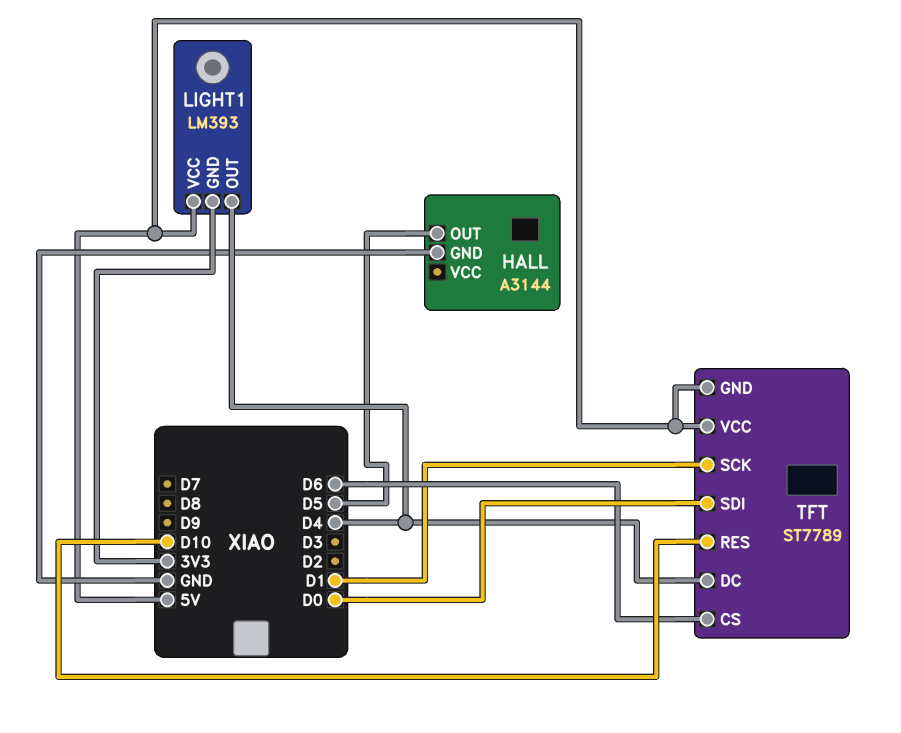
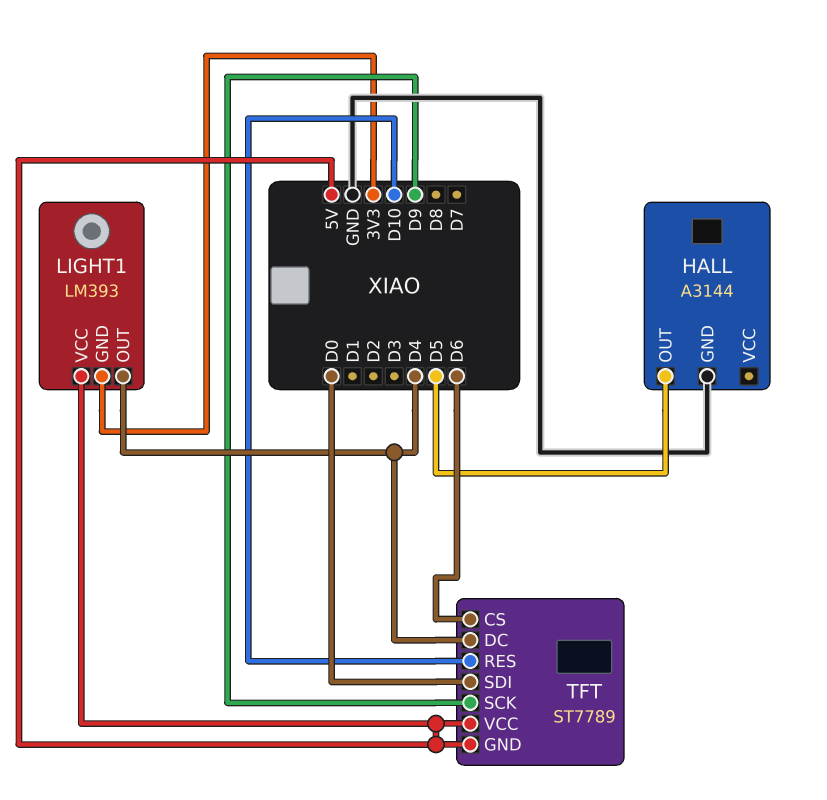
TFT pin SCK: D1 -> D9

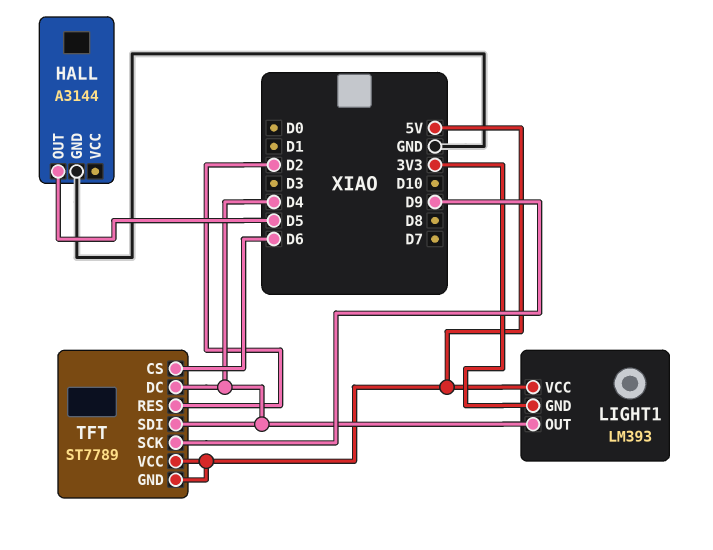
TFT pin RES: D10 -> D2
TFT pin SDI: D0 -> D4

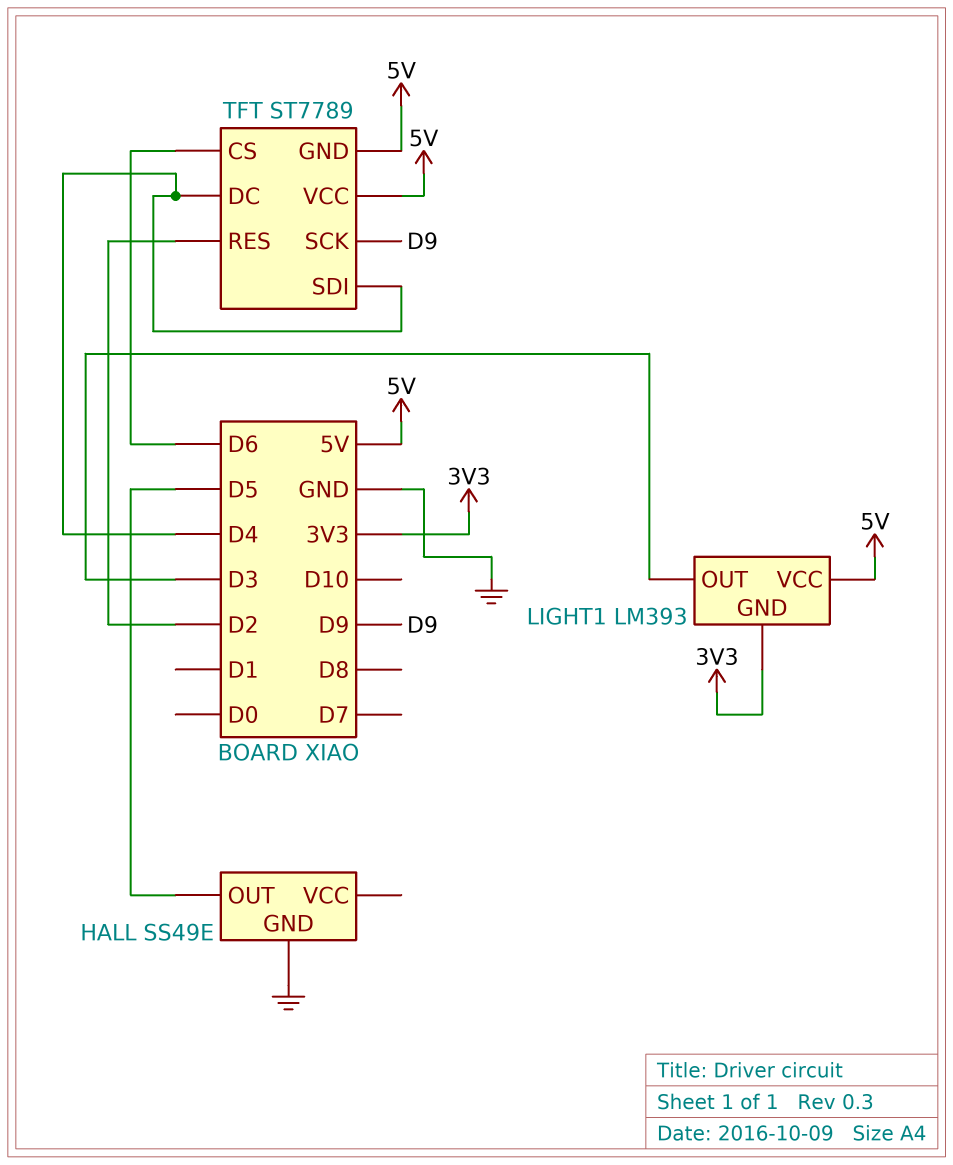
HALL: A3144 -> SS49E
LIGHT1 pin OUT: D4 -> D3

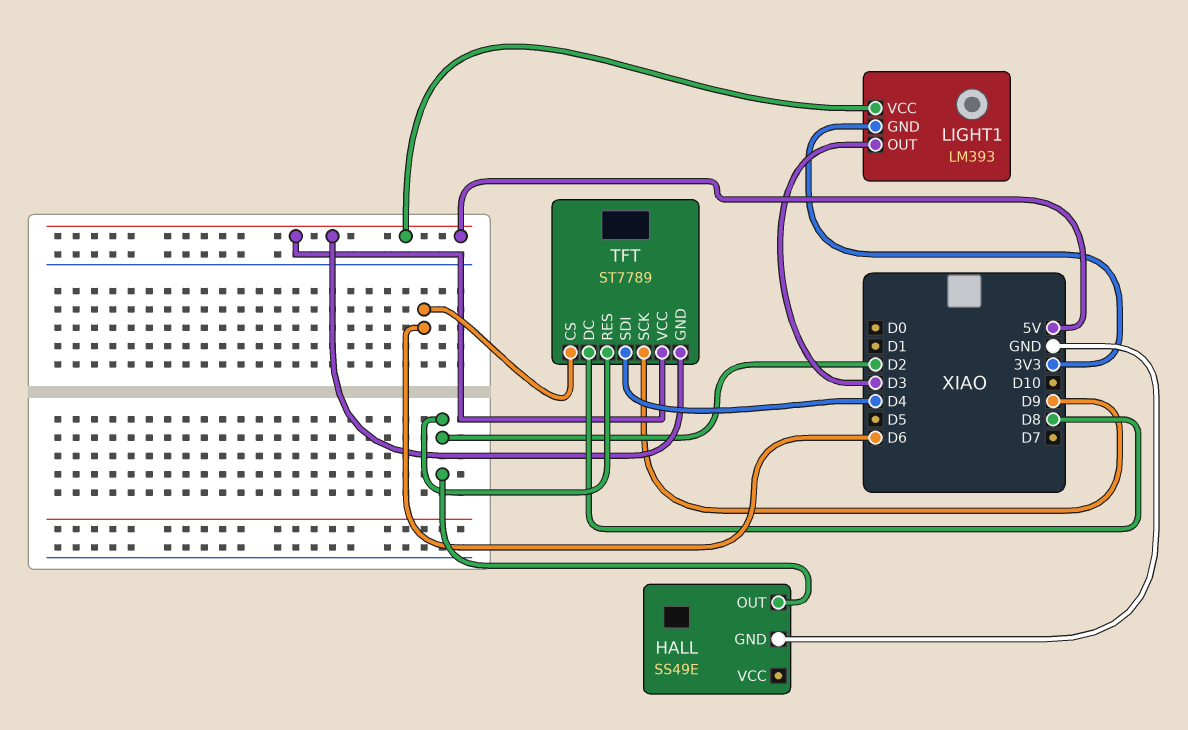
HALL pin OUT: D5 -> D2
TFT pin DC: D4 -> D8

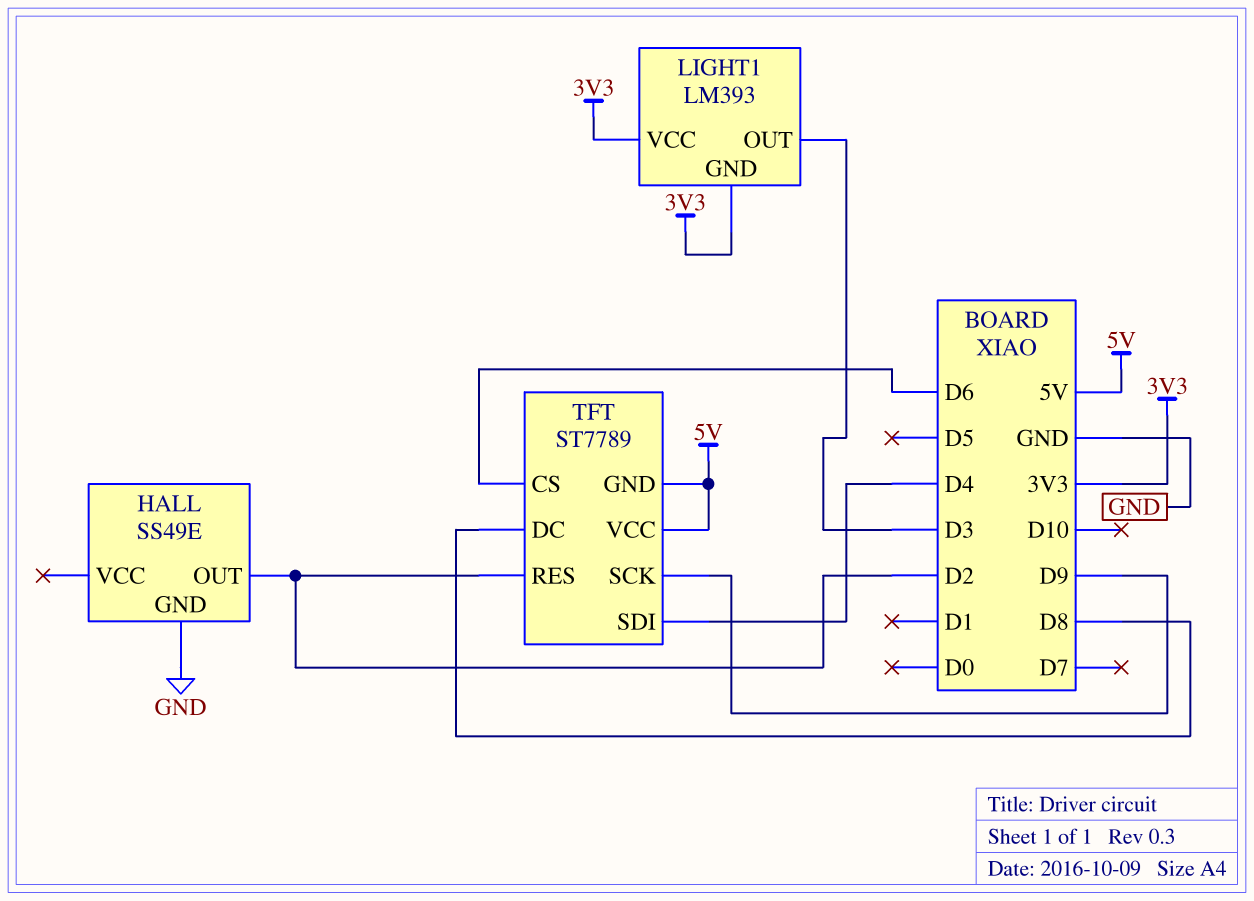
LIGHT1 pin VCC: 5V -> 3V3

